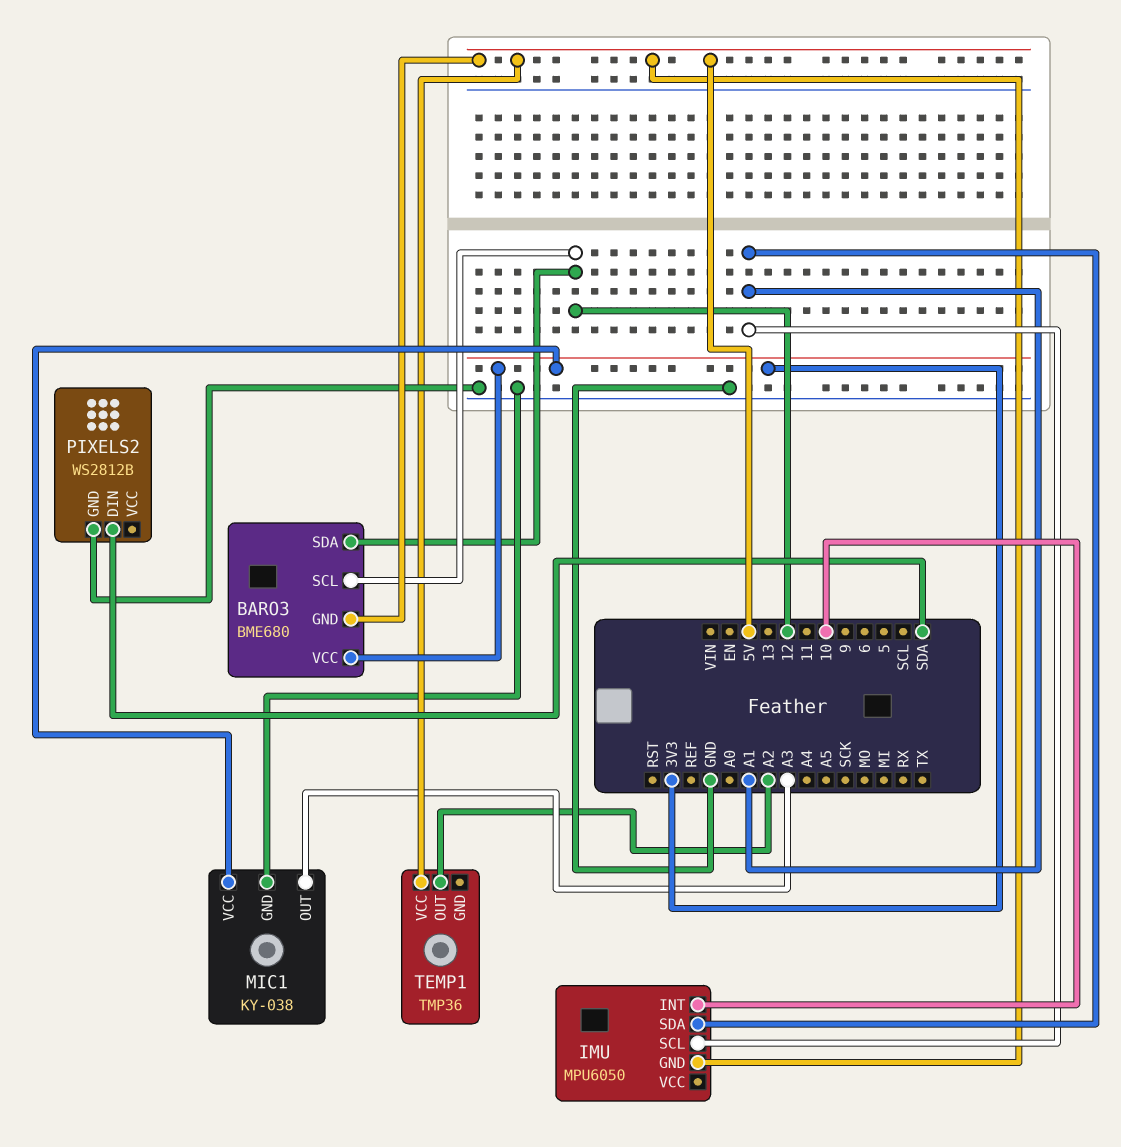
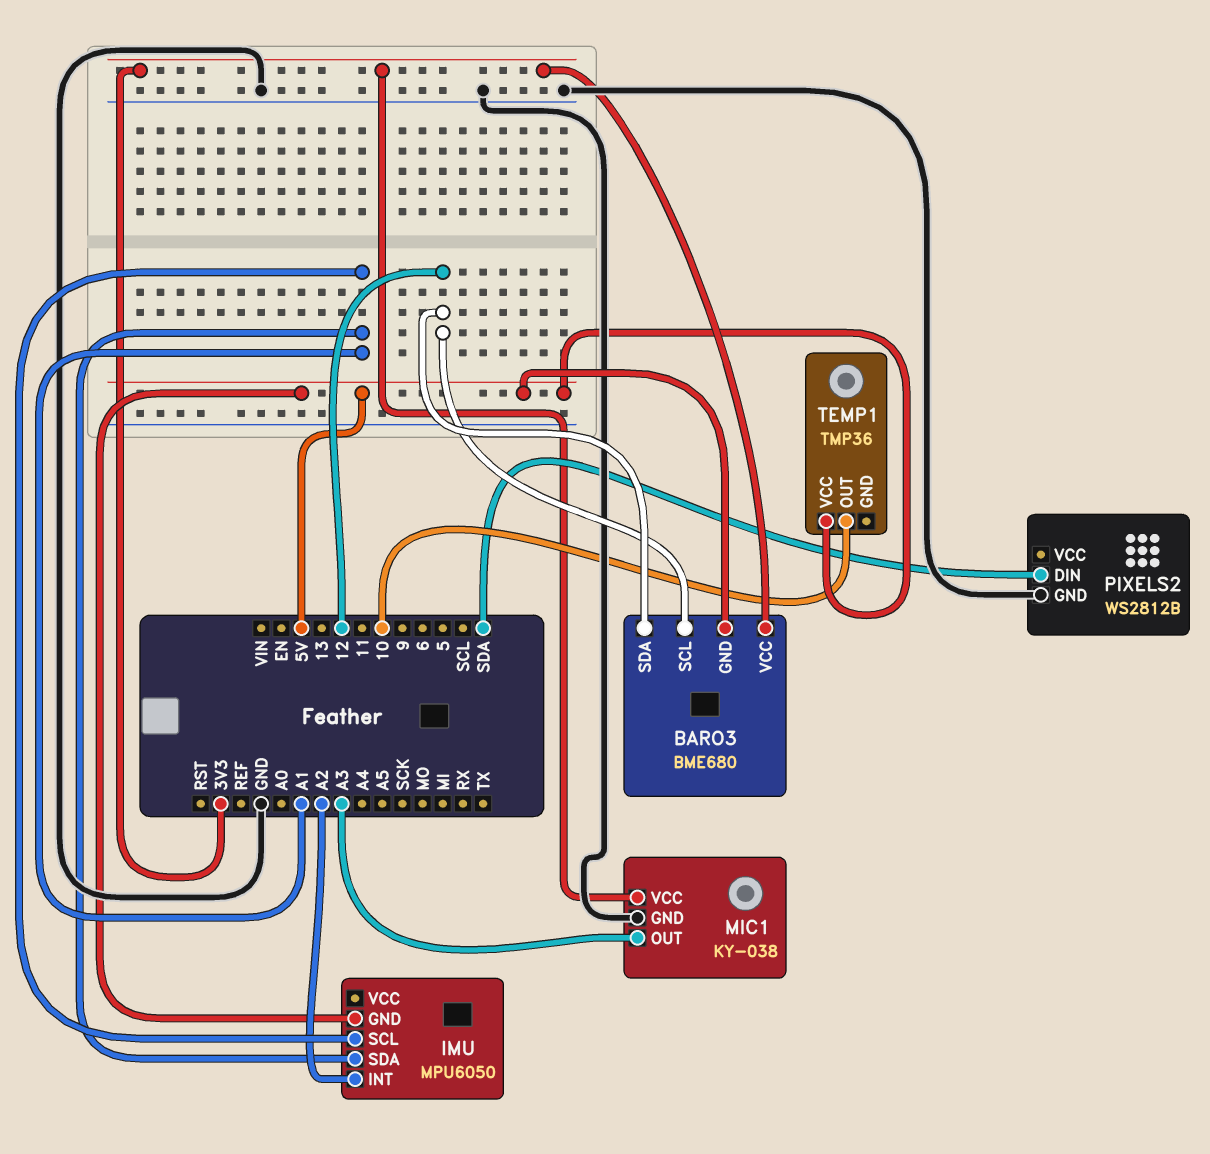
IMU pin INT: 10 -> A2
TEMP1 pin OUT: A2 -> 10

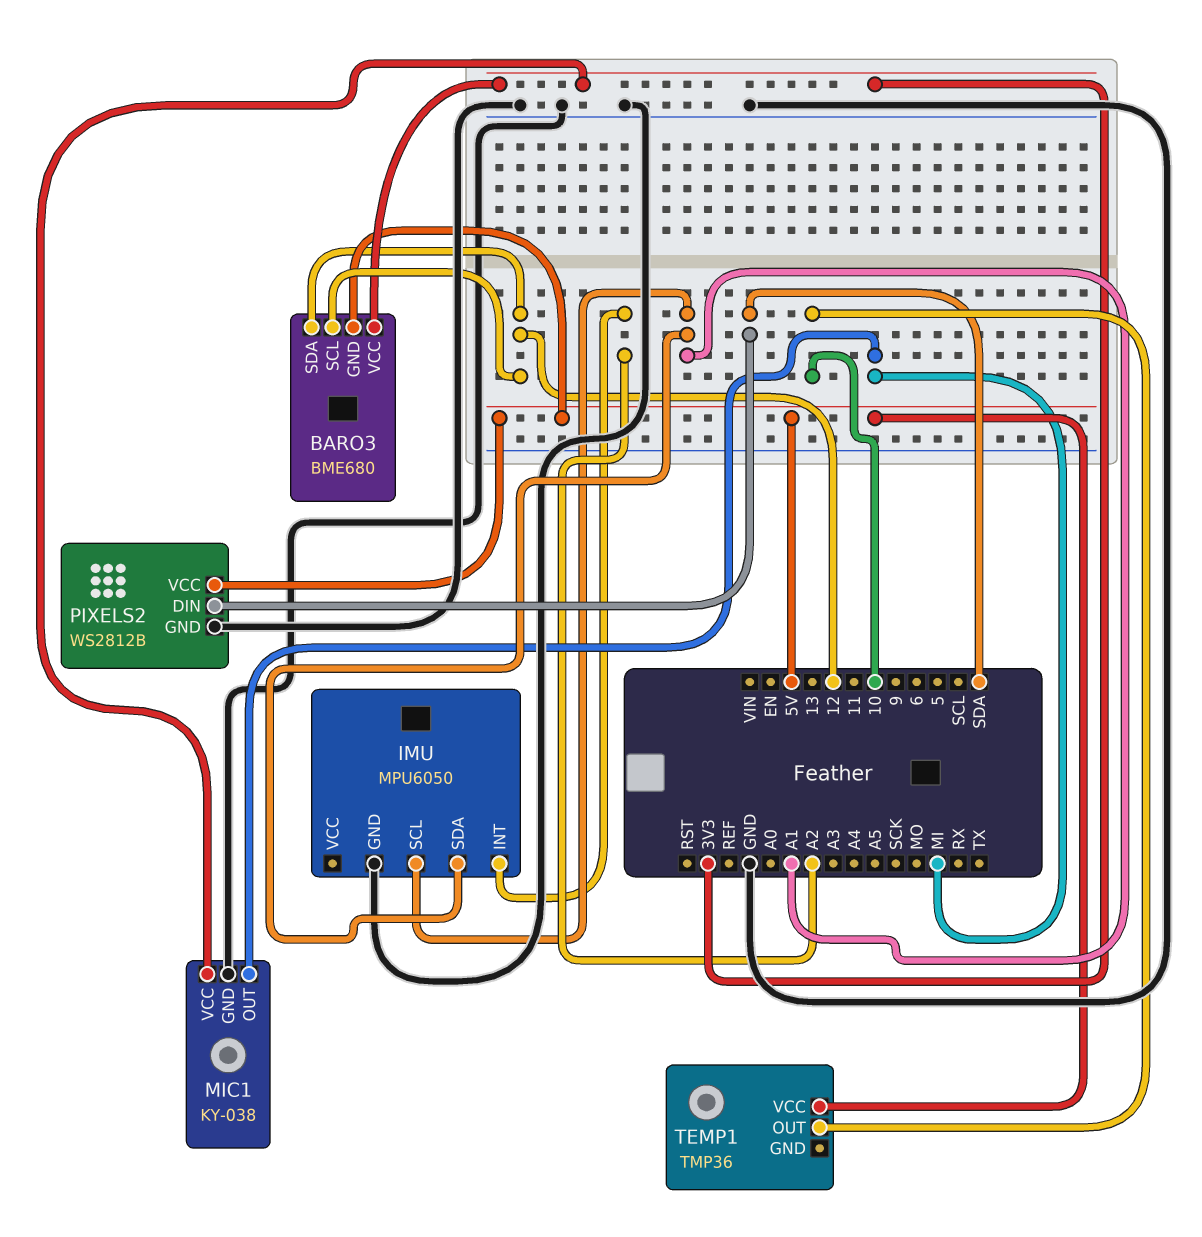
IMU pin GND: 5V -> GND
MIC1 pin OUT: A3 -> MI
PIXELS2 pin VCC: none -> 5V

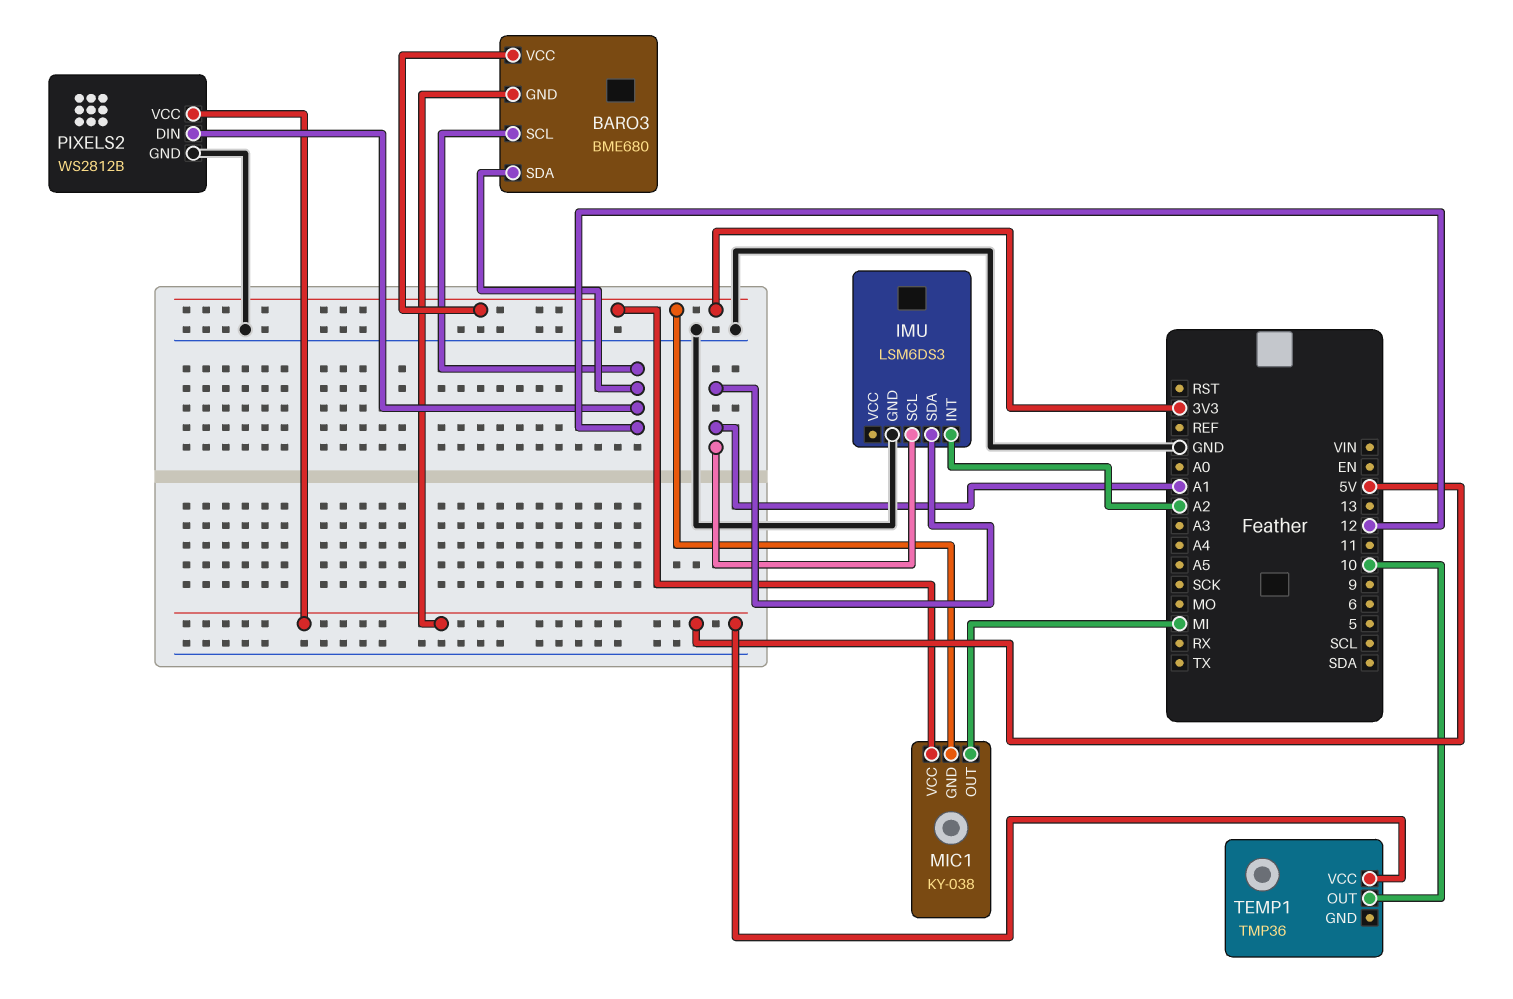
IMU: MPU6050 -> LSM6DS3
MIC1 pin GND: GND -> 3V3
PIXELS2 pin DIN: SDA -> 12

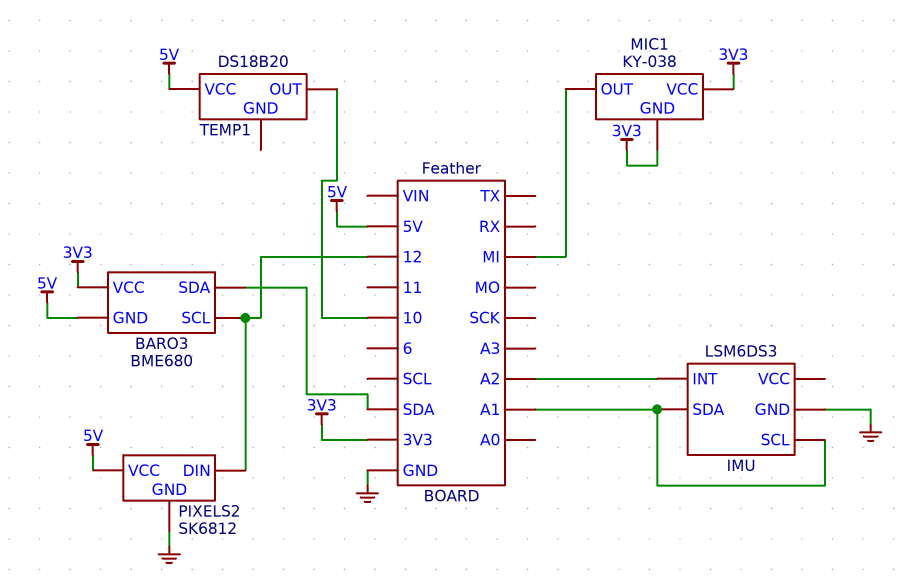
BARO3 pin SDA: 12 -> SDA
PIXELS2: WS2812B -> SK6812
TEMP1: TMP36 -> DS18B20

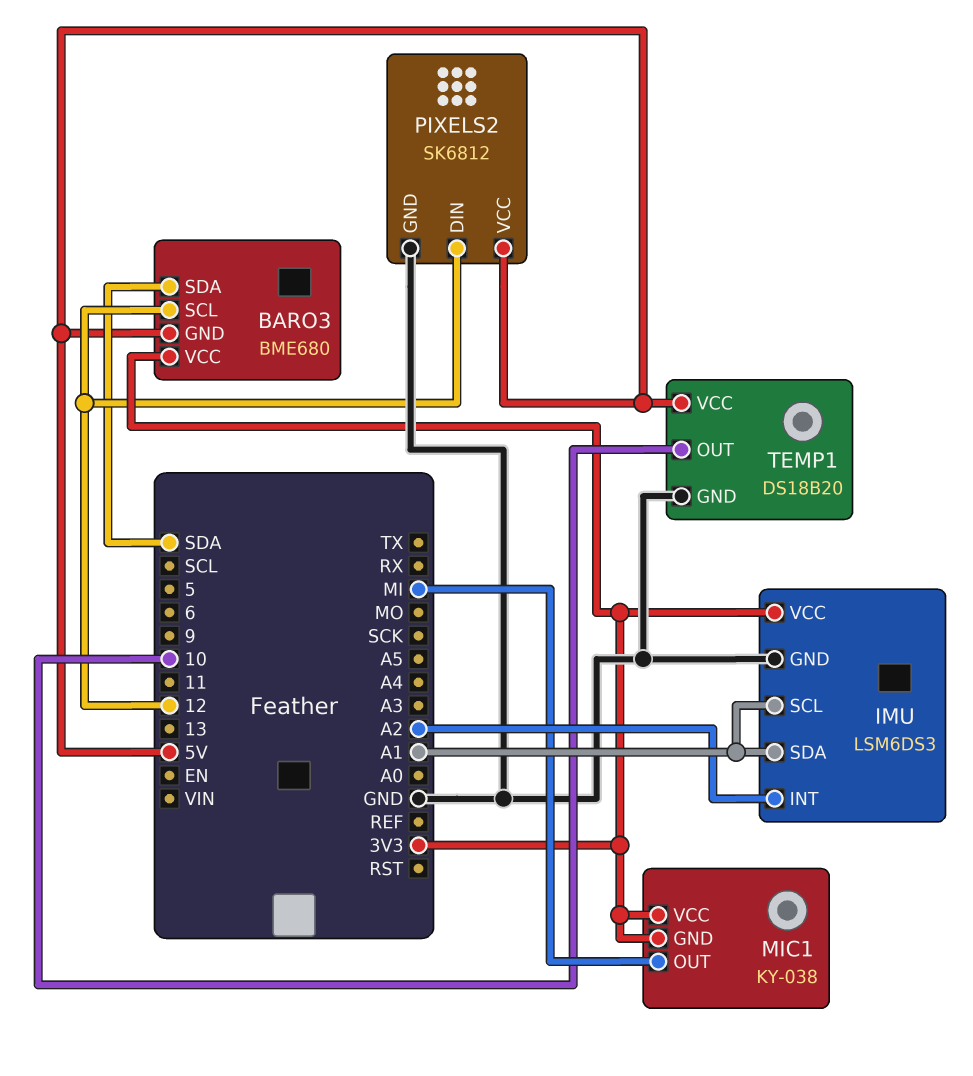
IMU pin VCC: none -> 3V3
TEMP1 pin GND: none -> GND

